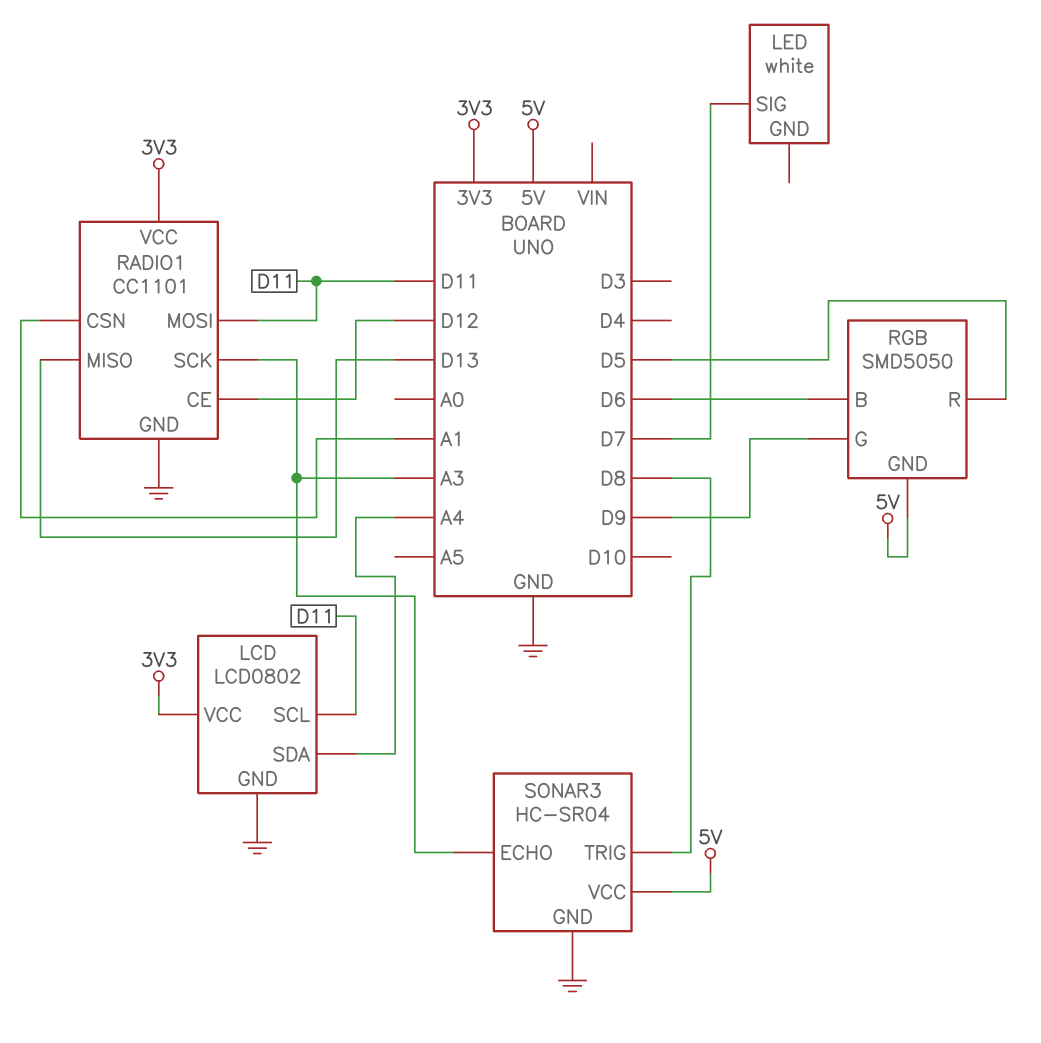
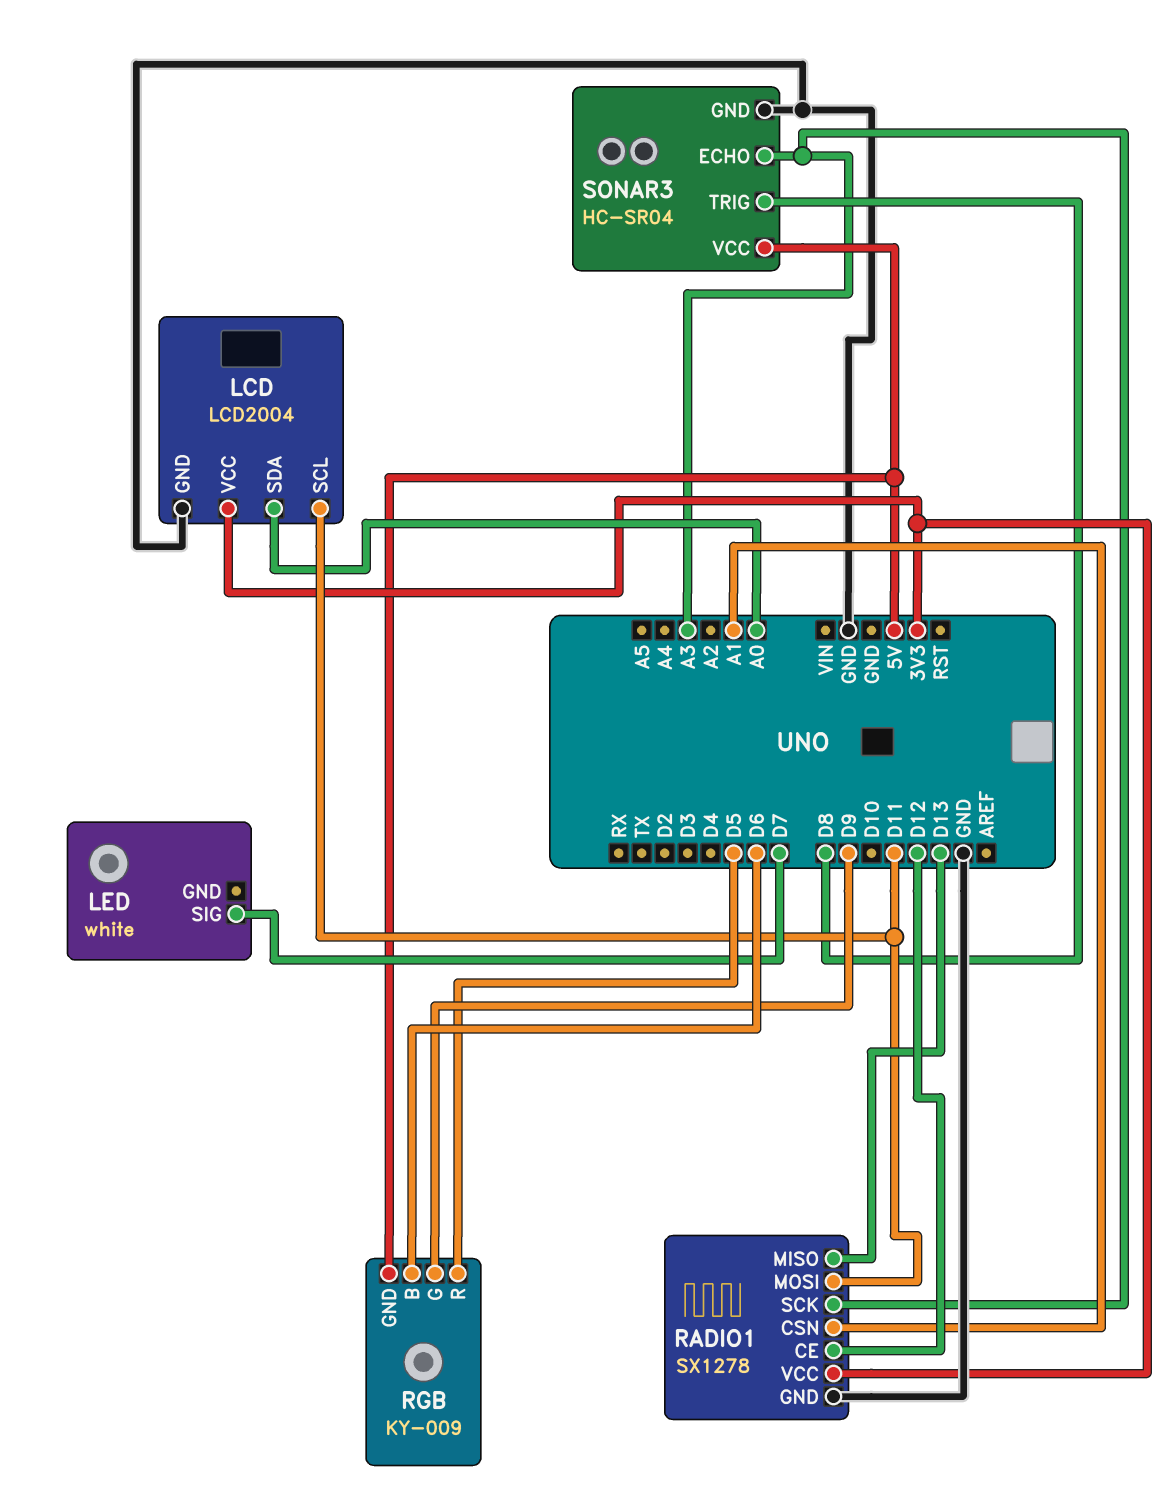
LCD: LCD0802 -> LCD2004
LCD pin SDA: A4 -> A0
RADIO1: CC1101 -> SX1278
RGB: SMD5050 -> KY-009

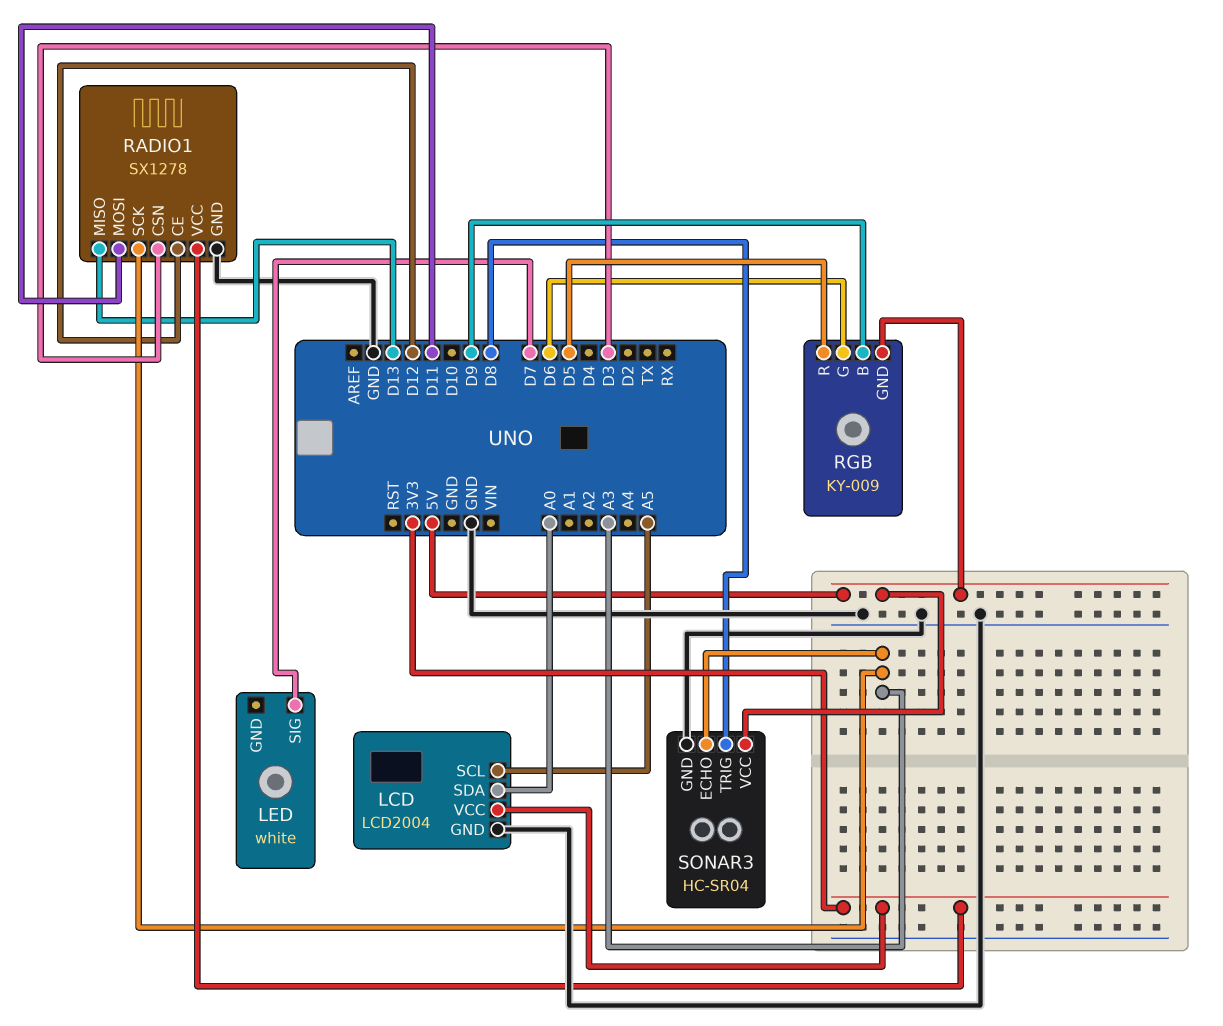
LCD pin SCL: D11 -> A5
RADIO1 pin CSN: A1 -> D3
RGB pin B: D6 -> D9
RGB pin G: D9 -> D6

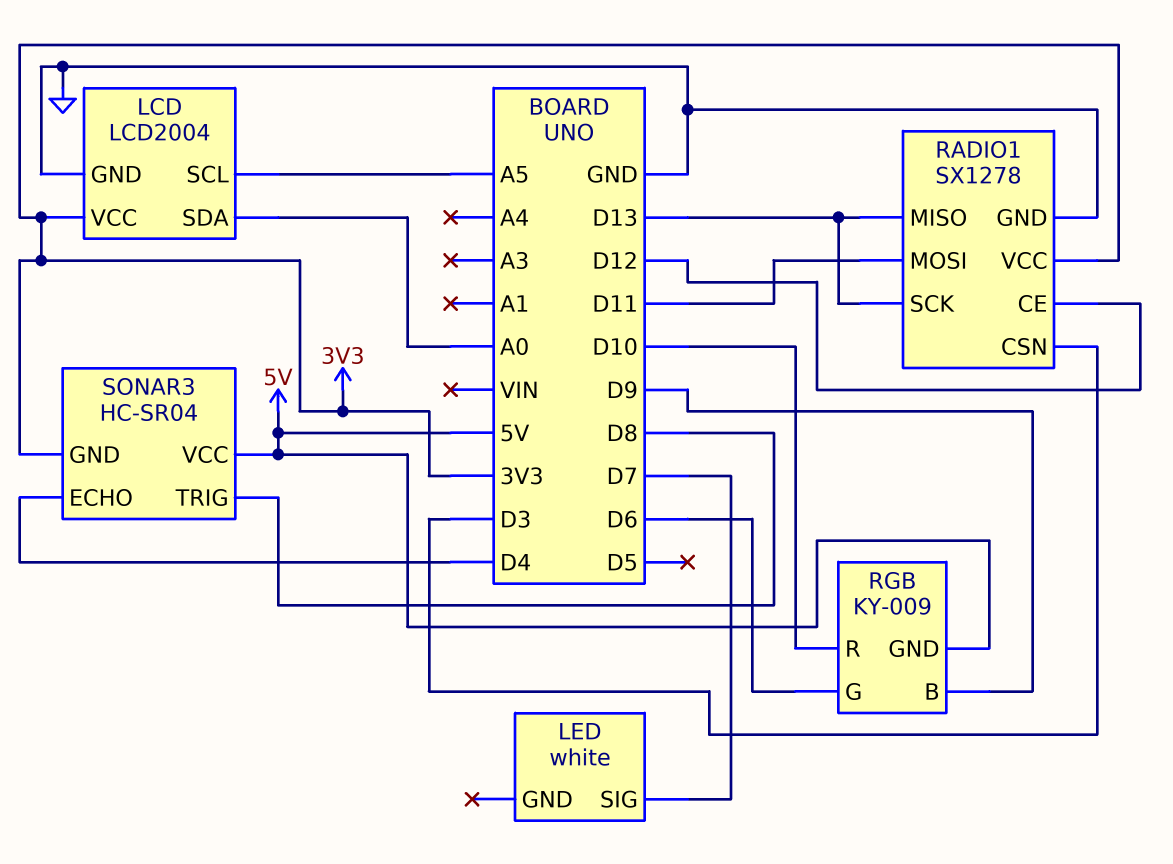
RADIO1 pin SCK: A3 -> D13
RGB pin R: D5 -> D10
SONAR3 pin ECHO: A3 -> D4
SONAR3 pin GND: GND -> 3V3

